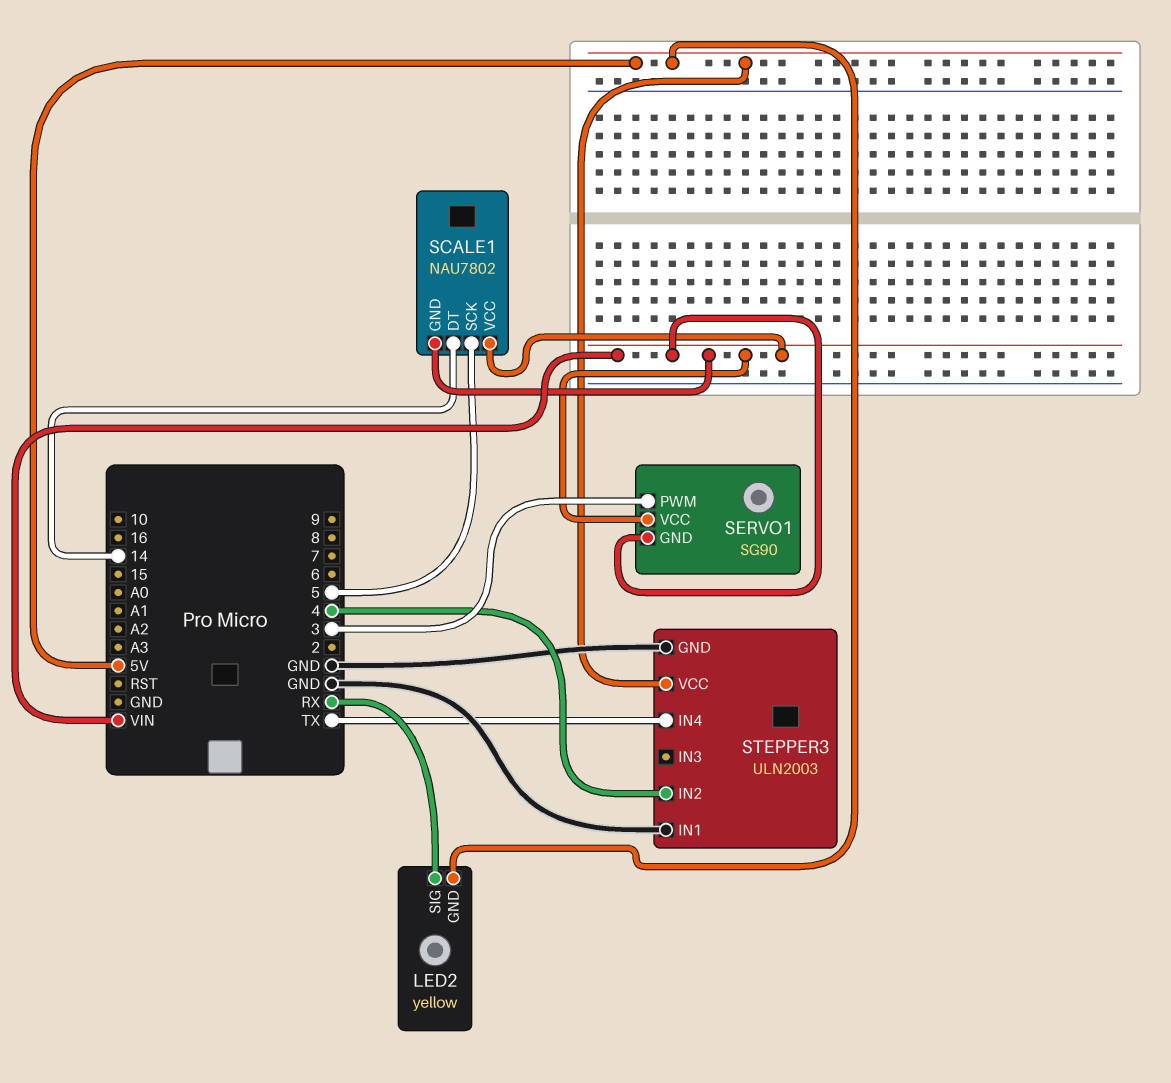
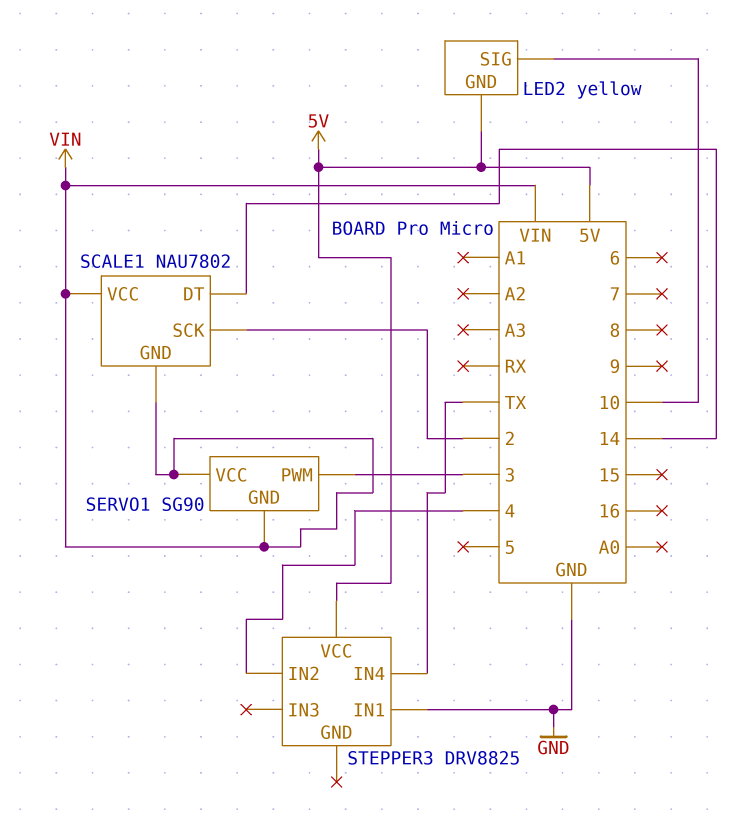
LED2 pin SIG: RX -> 10
SCALE1 pin SCK: 5 -> 2
STEPPER3: ULN2003 -> DRV8825
STEPPER3 pin GND: GND -> none

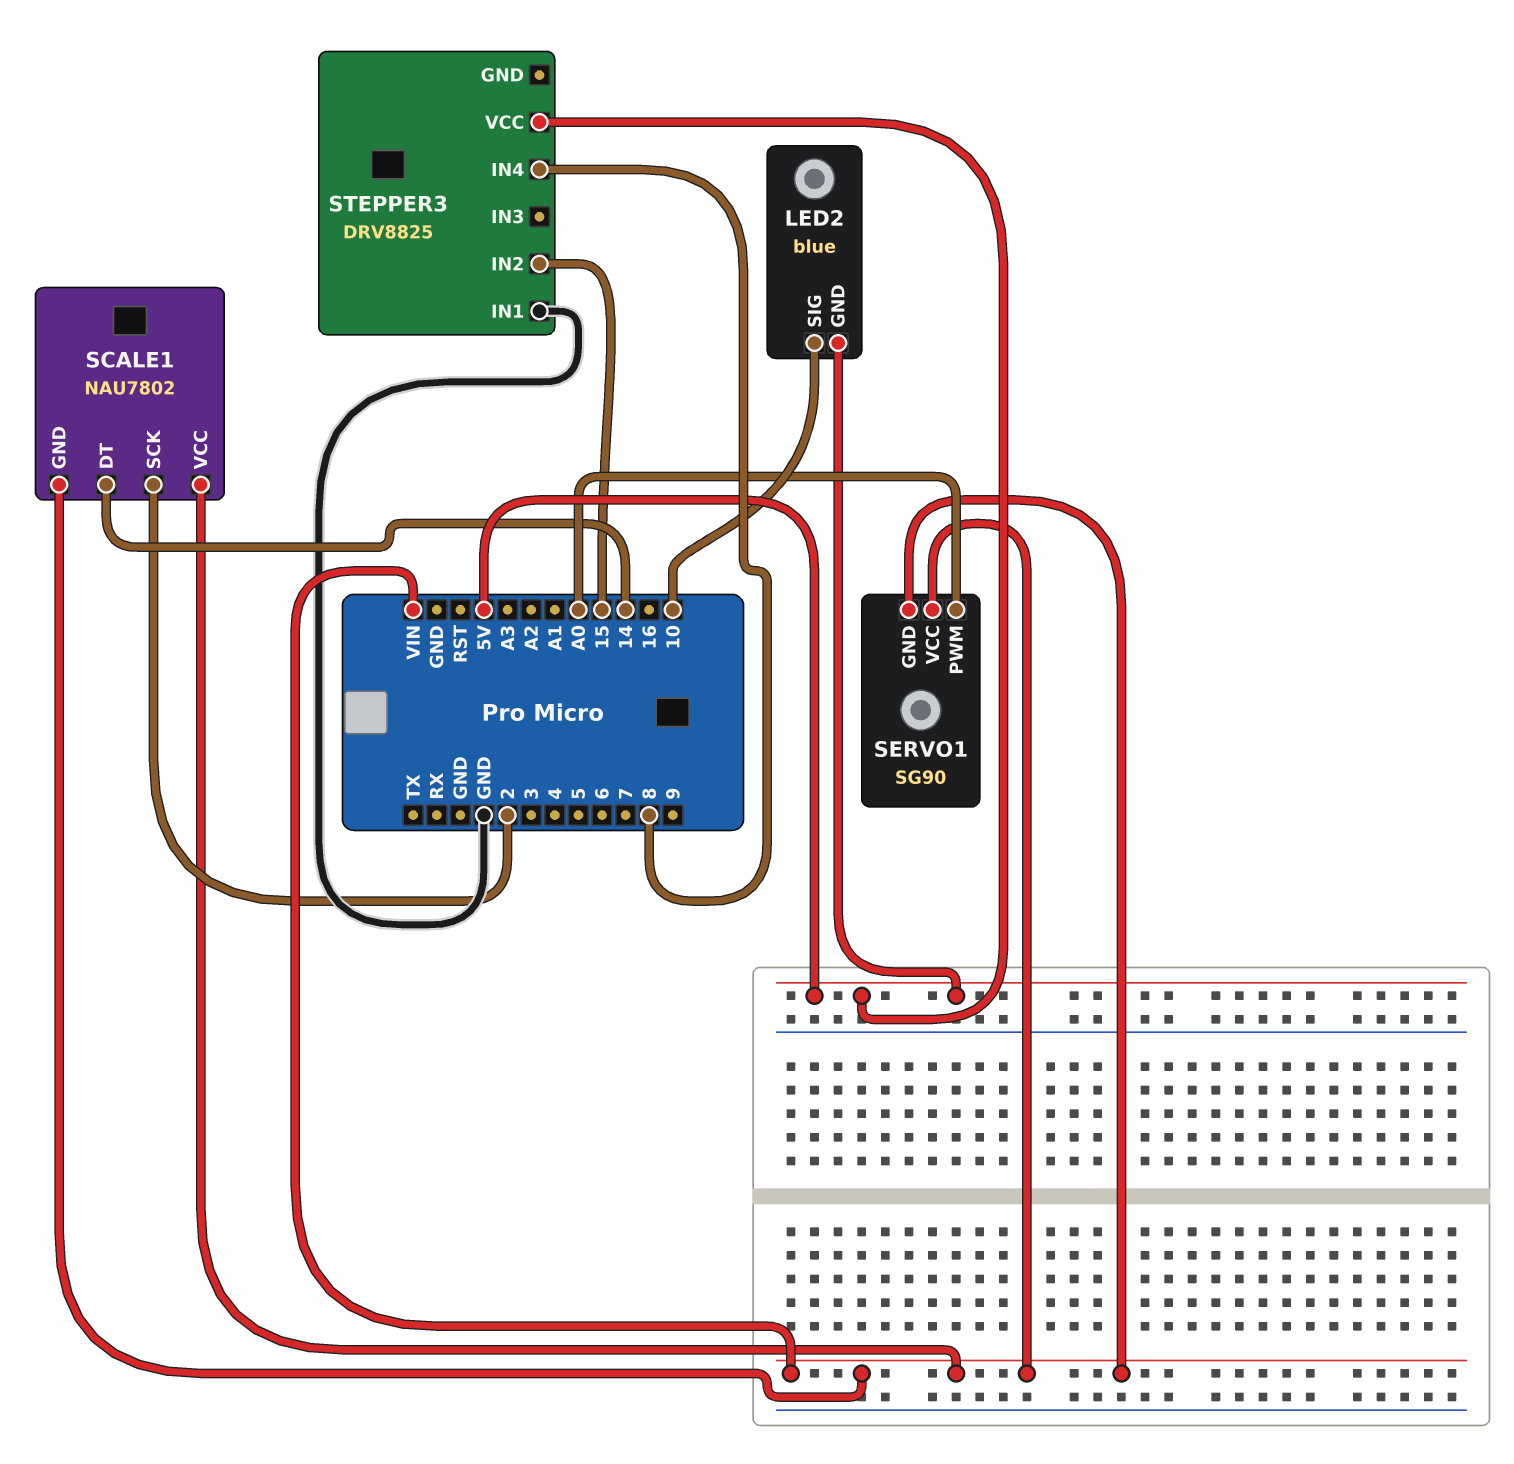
LED2: yellow -> blue
SERVO1 pin PWM: 3 -> A0
STEPPER3 pin IN2: 4 -> 15
STEPPER3 pin IN4: TX -> 8

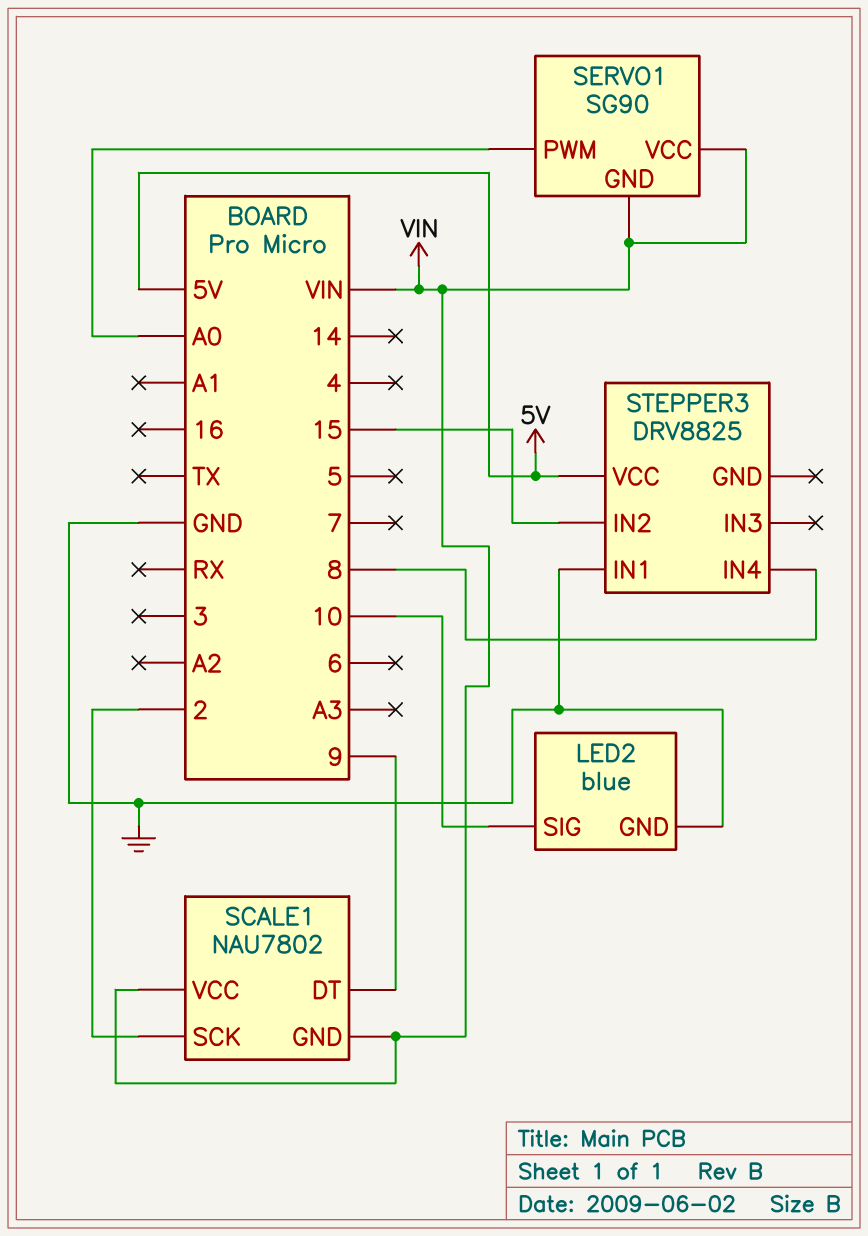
LED2 pin GND: 5V -> GND
SCALE1 pin DT: 14 -> 9

